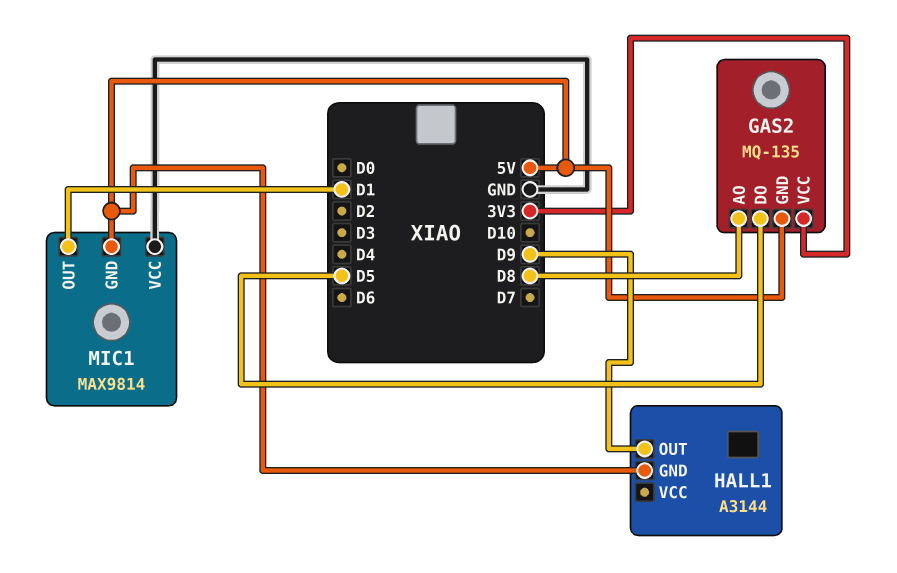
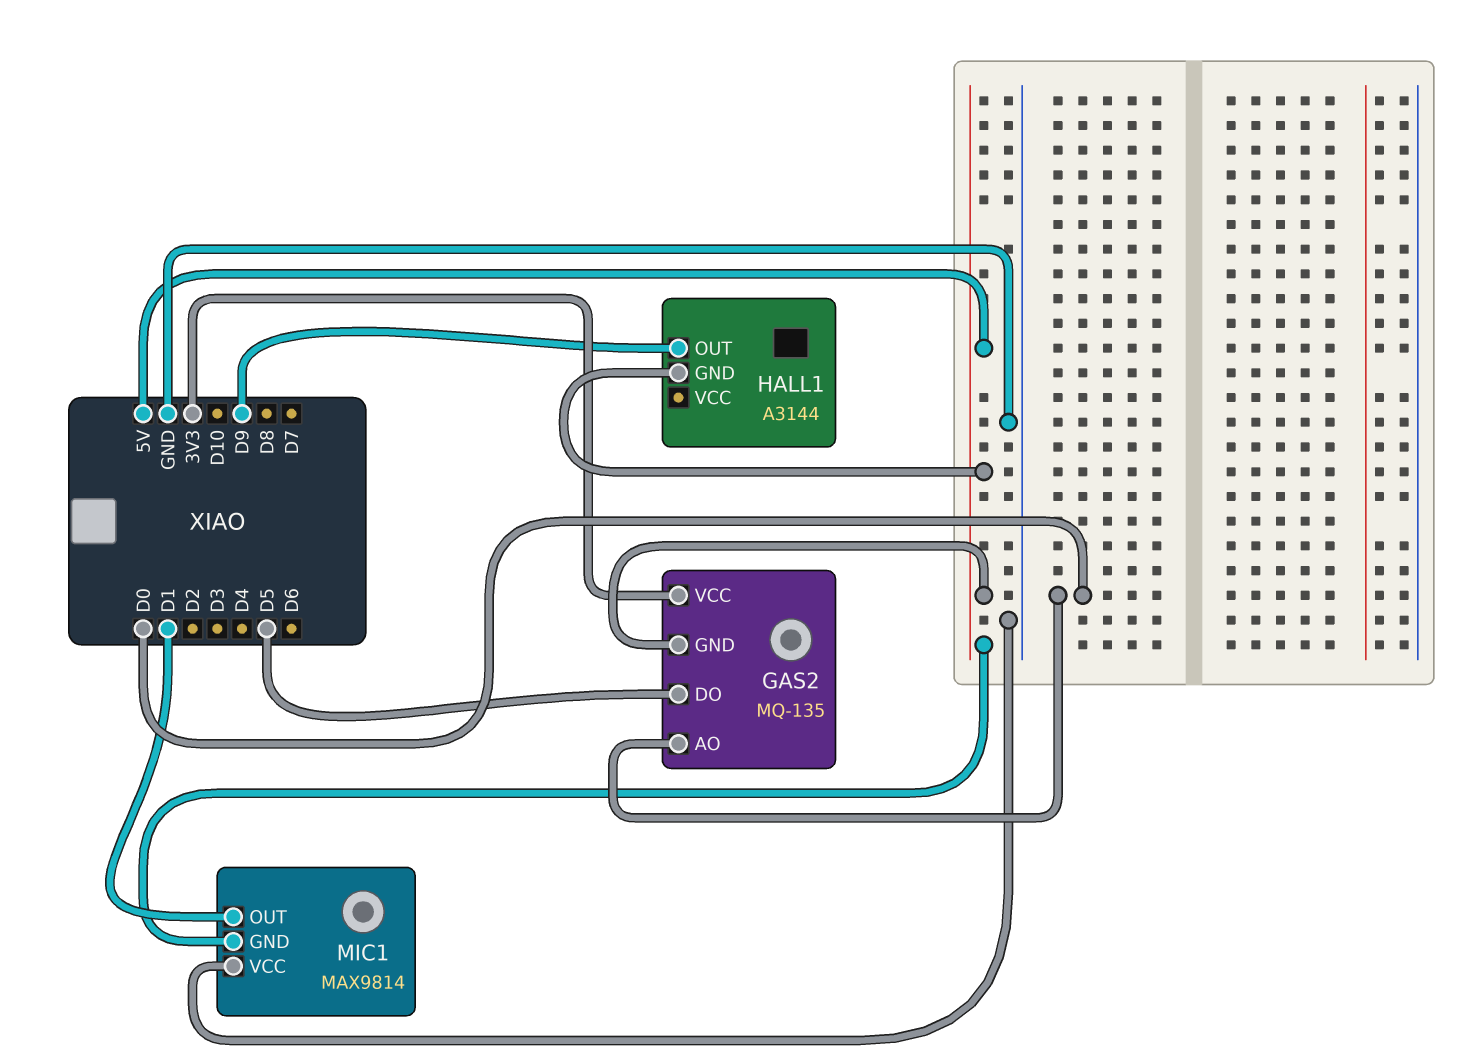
GAS2 pin AO: D8 -> D0

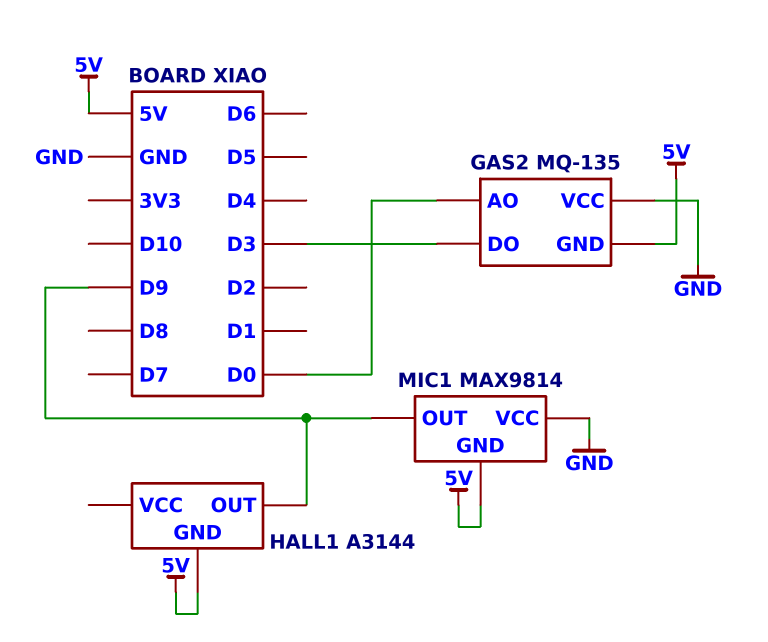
GAS2 pin DO: D5 -> D3
GAS2 pin VCC: 3V3 -> GND
MIC1 pin OUT: D1 -> D9

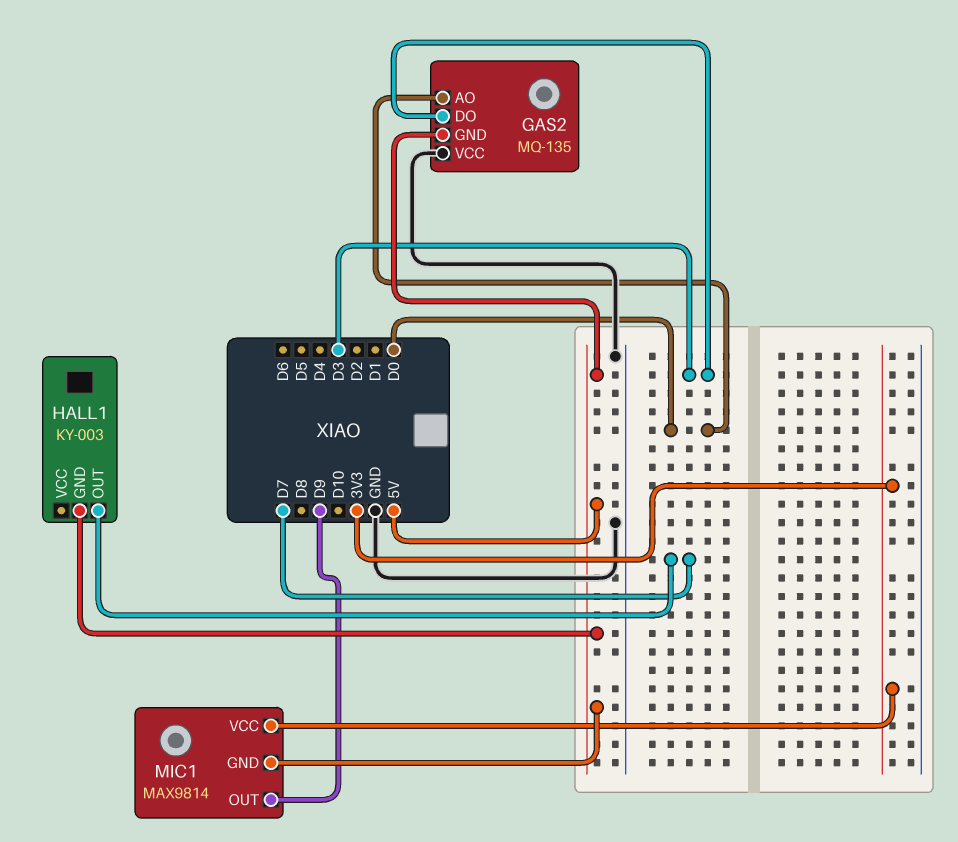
HALL1: A3144 -> KY-003
HALL1 pin OUT: D9 -> D7
MIC1 pin VCC: GND -> 3V3

